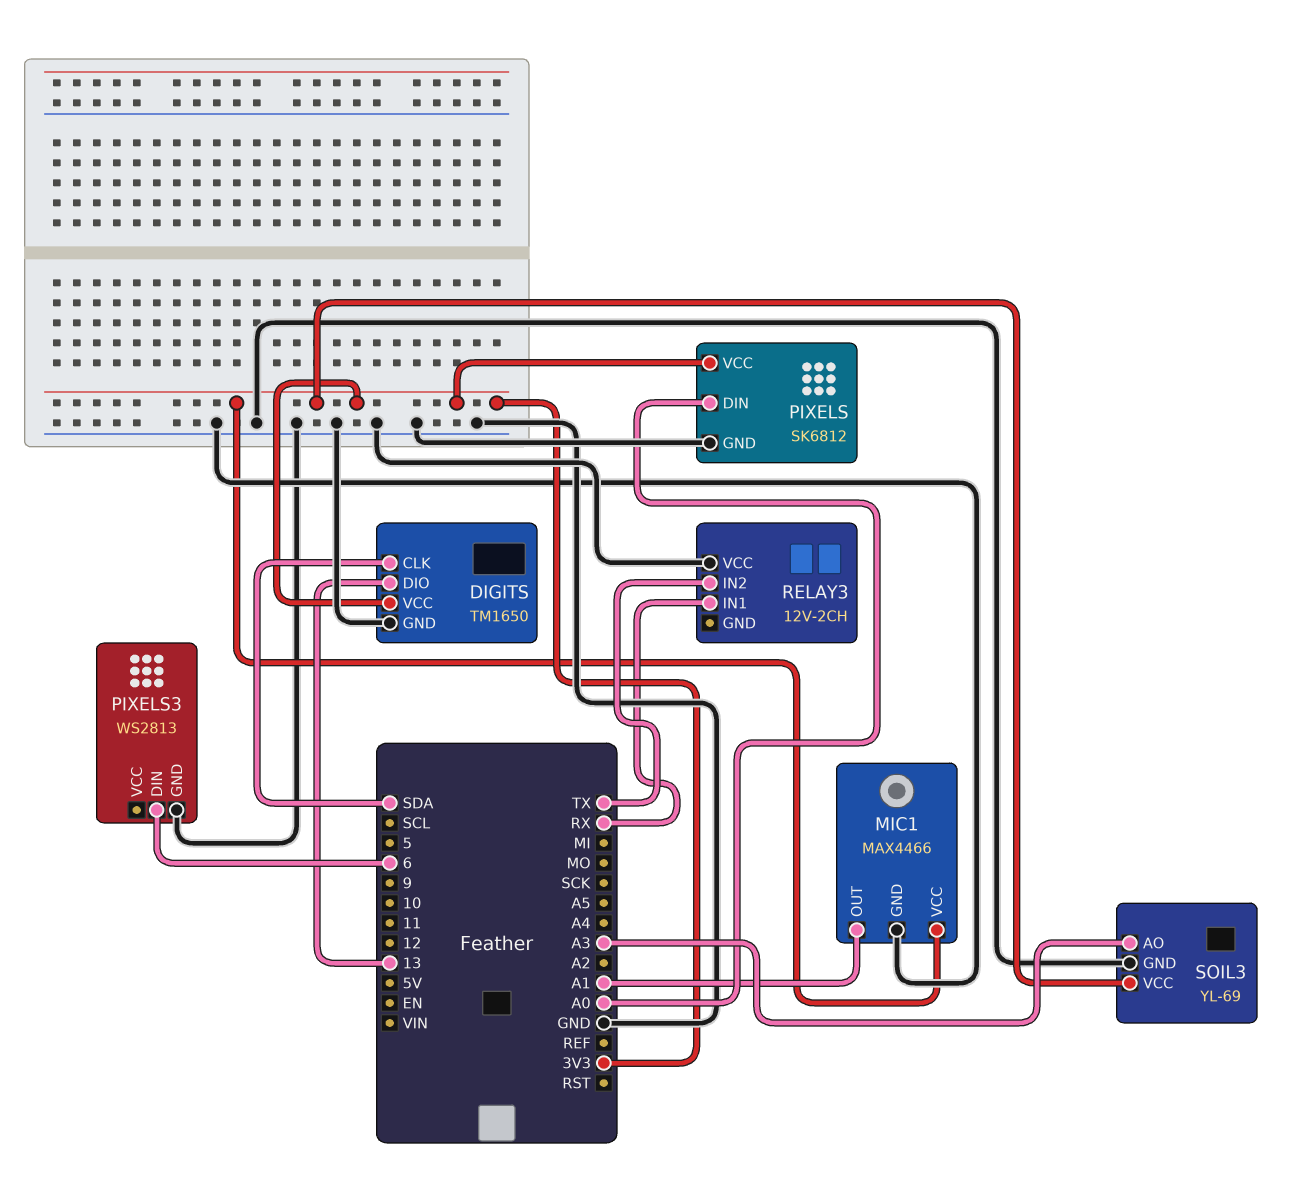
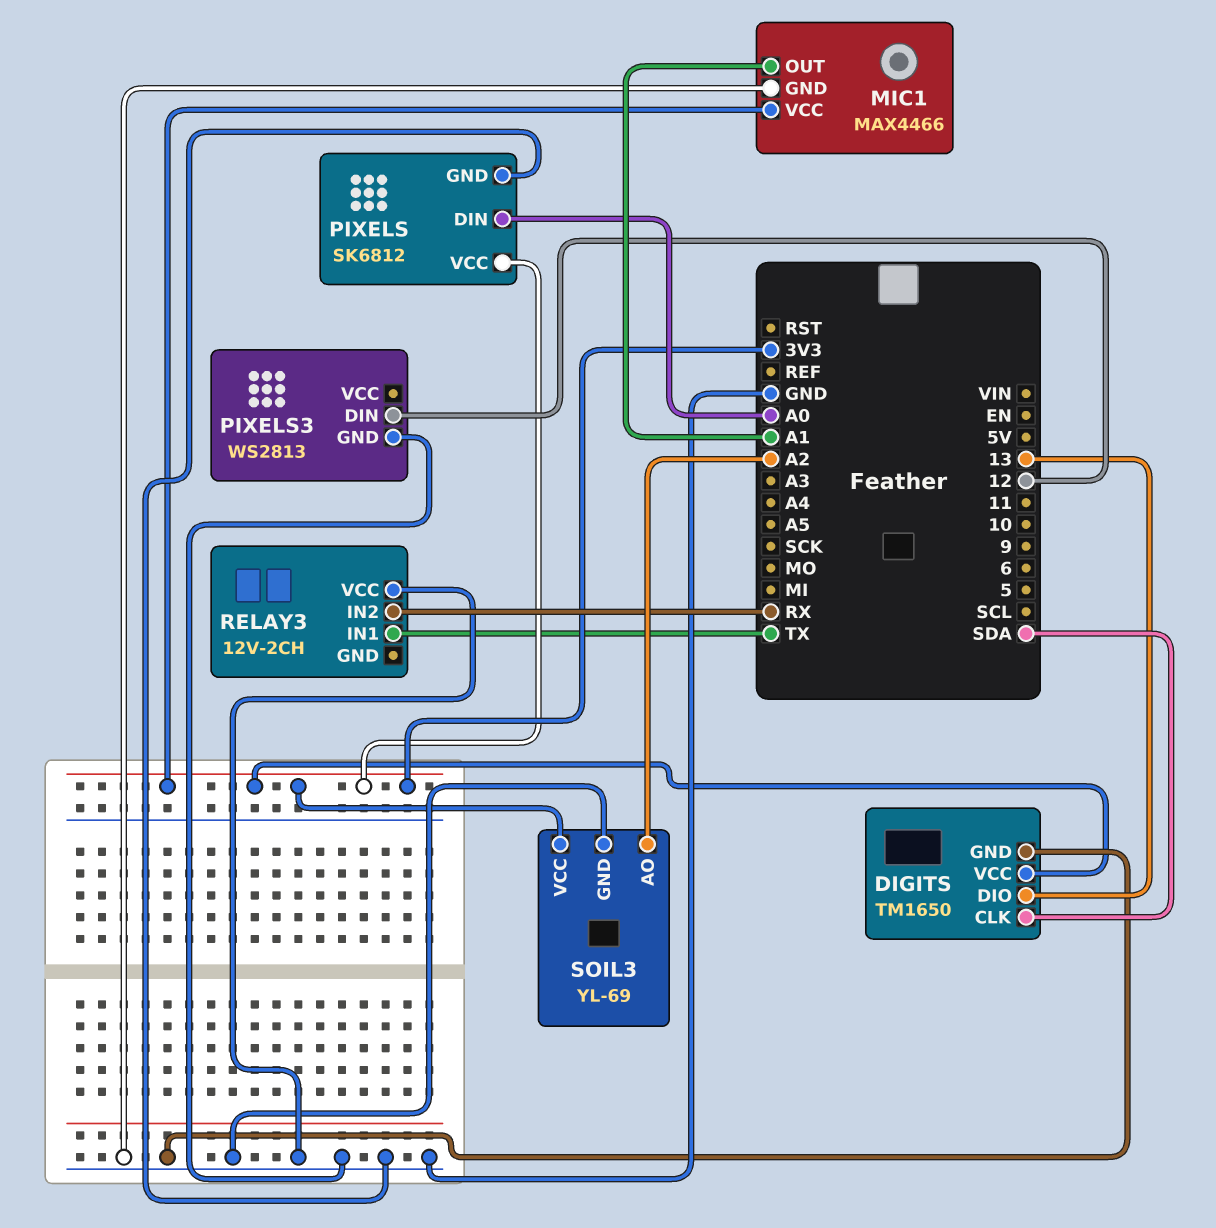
PIXELS3 pin DIN: 6 -> 12
RELAY3 pin IN1: RX -> TX
RELAY3 pin IN2: TX -> RX
SOIL3 pin AO: A3 -> A2

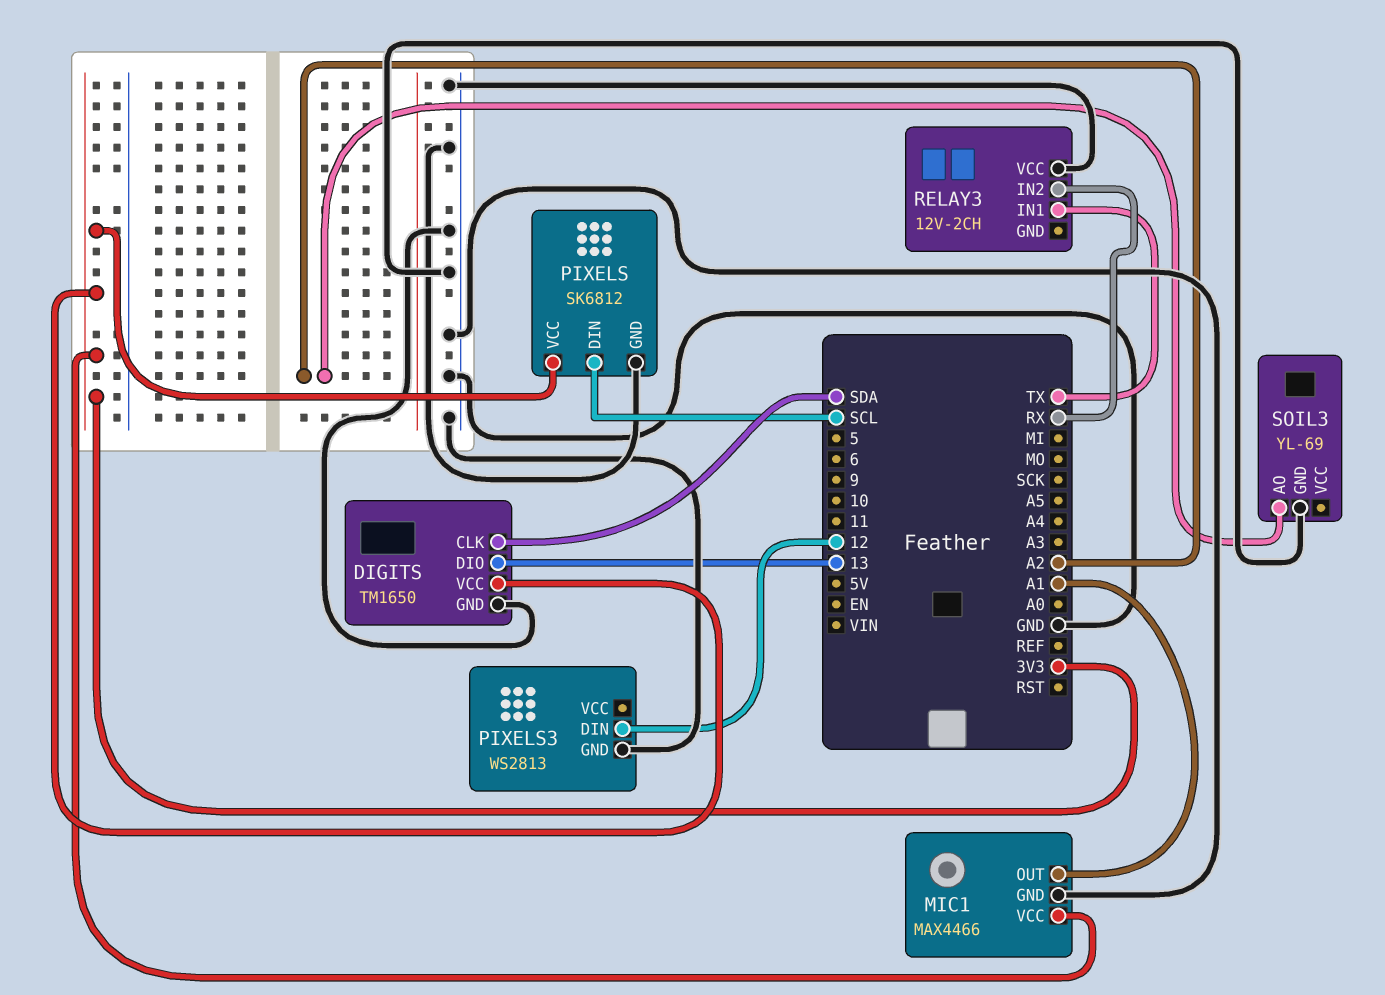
PIXELS pin DIN: A0 -> SCL
SOIL3 pin VCC: 3V3 -> none

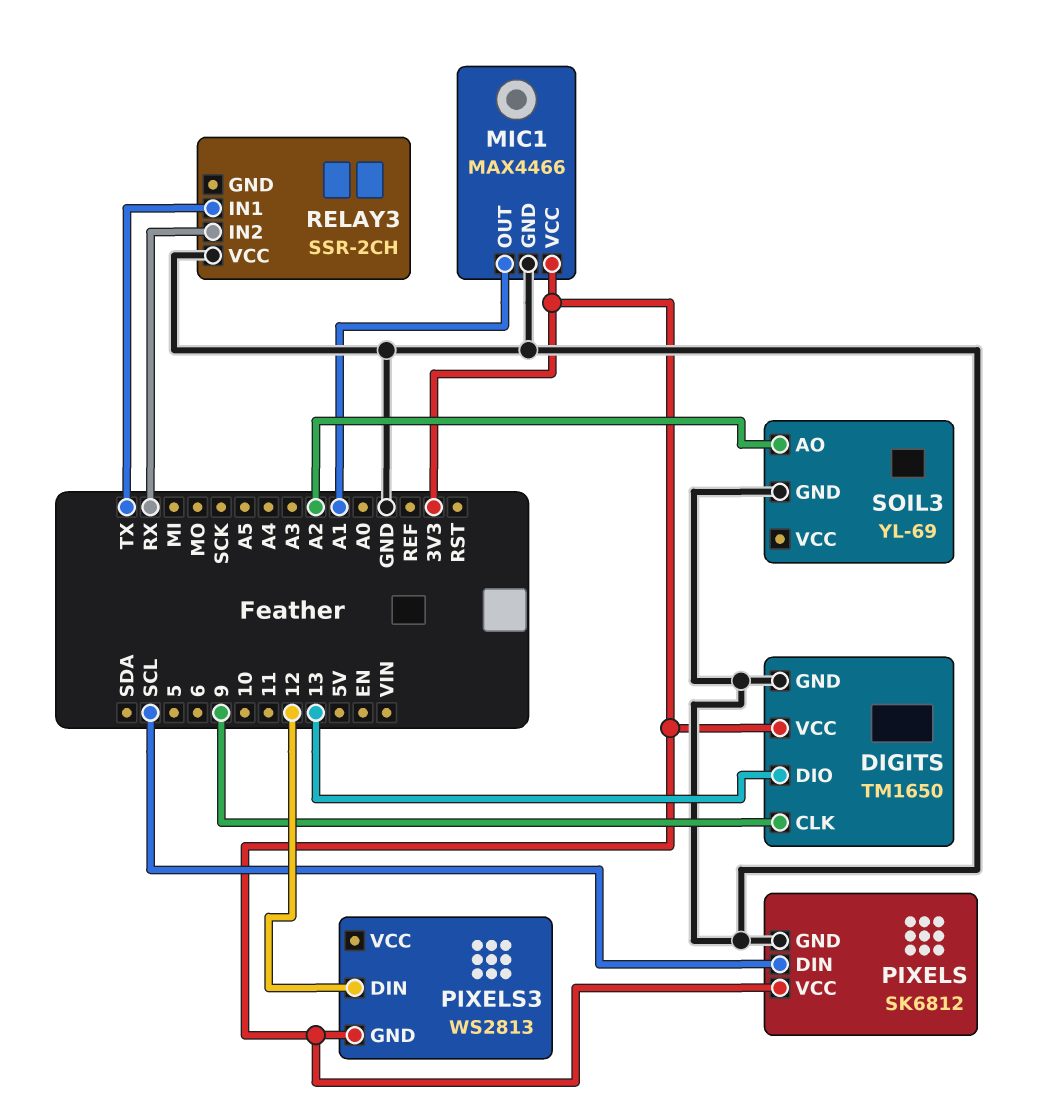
DIGITS pin CLK: SDA -> 9
PIXELS3 pin GND: GND -> 3V3
RELAY3: 12V-2CH -> SSR-2CH

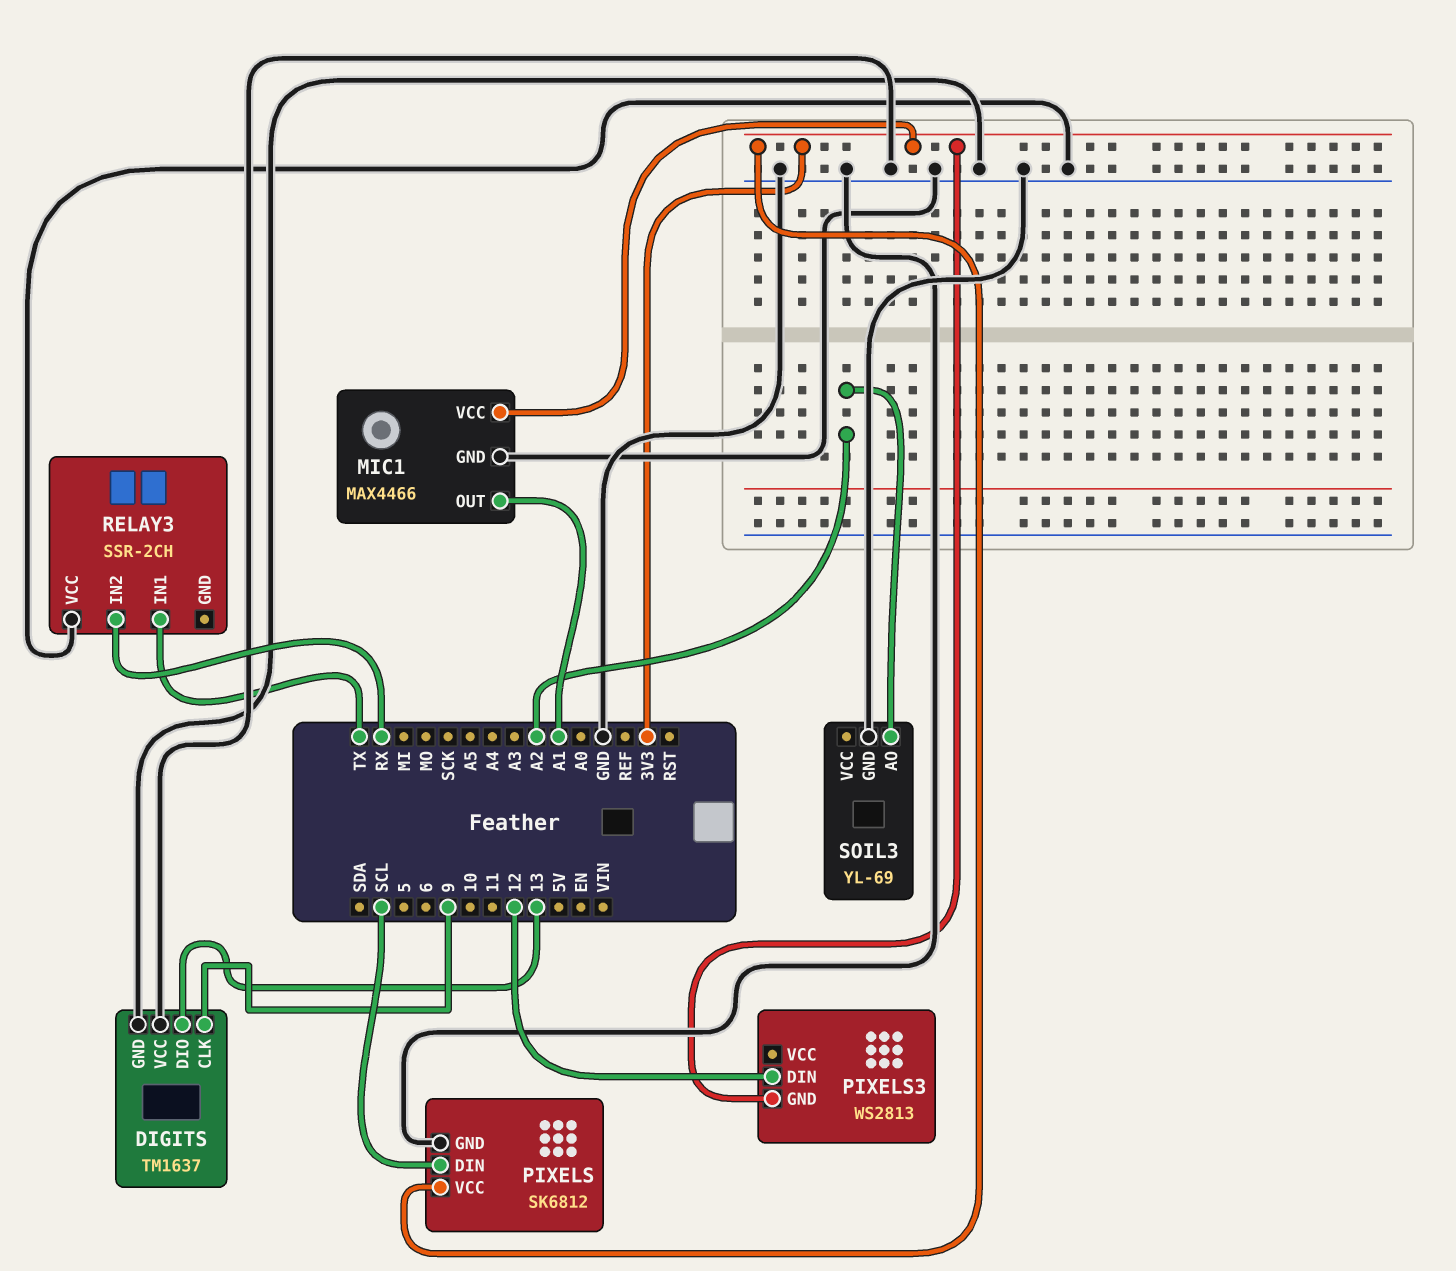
DIGITS: TM1650 -> TM1637
DIGITS pin VCC: 3V3 -> GND

